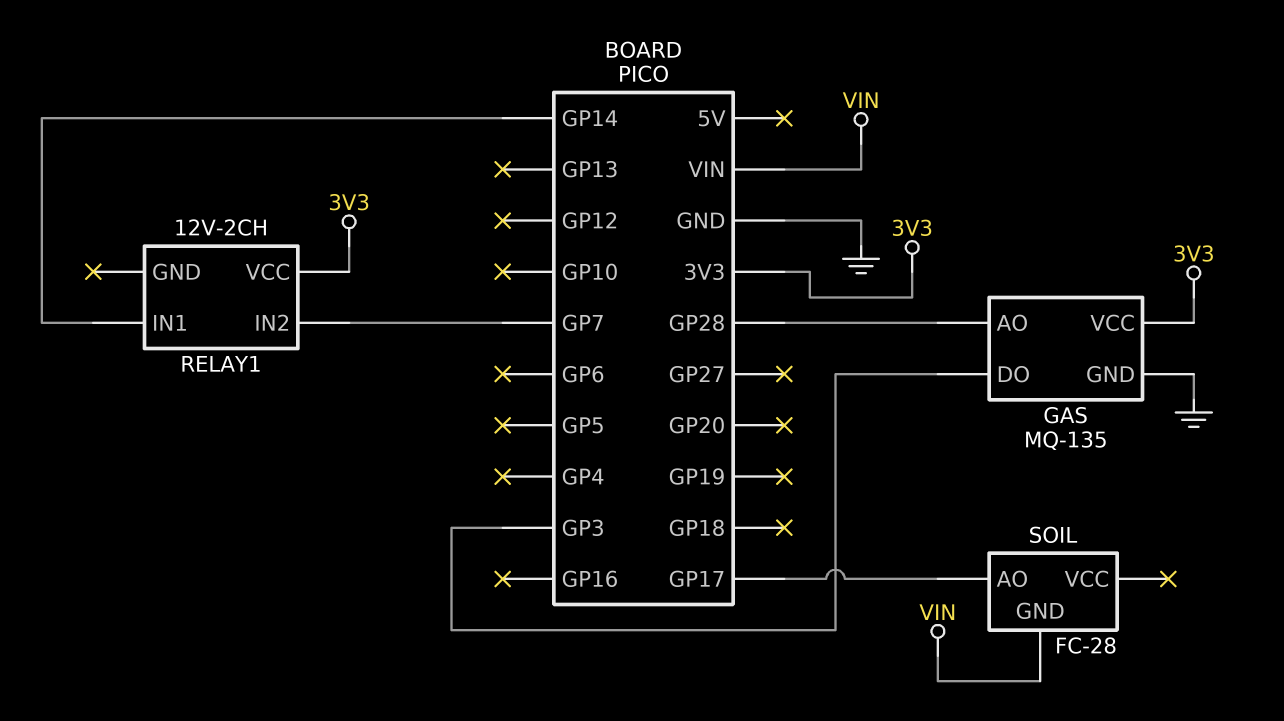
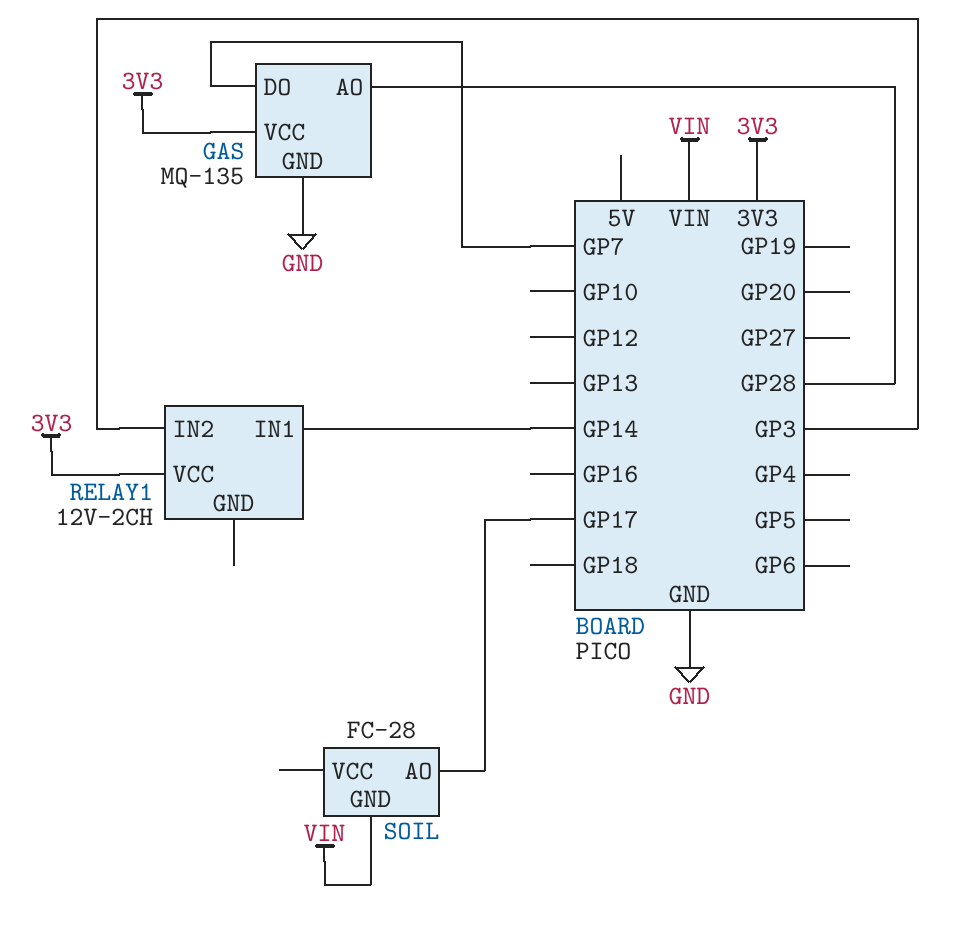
GAS pin DO: GP3 -> GP7
RELAY1 pin IN2: GP7 -> GP3

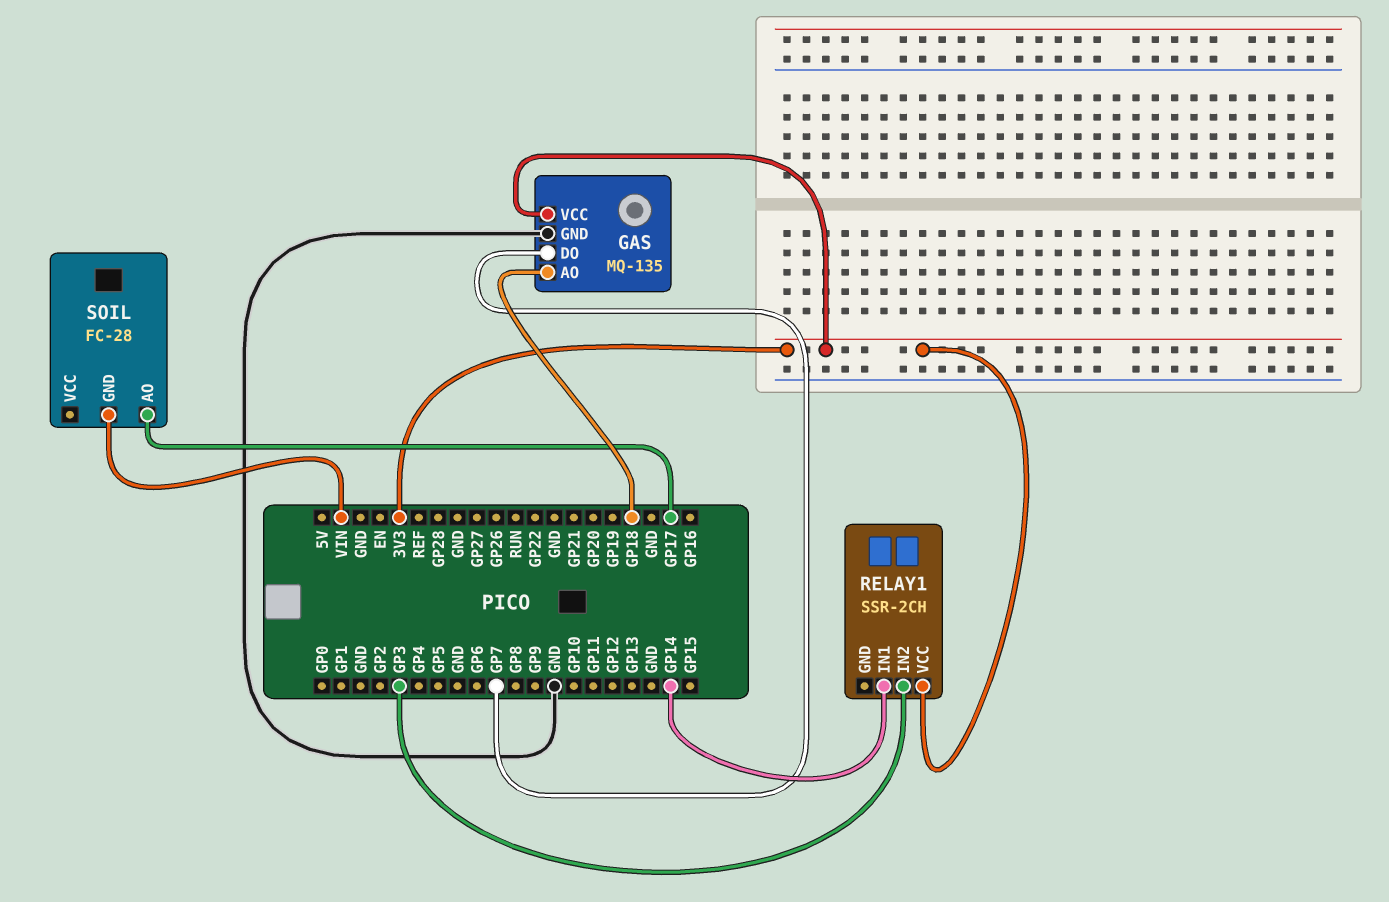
GAS pin AO: GP28 -> GP18
RELAY1: 12V-2CH -> SSR-2CH

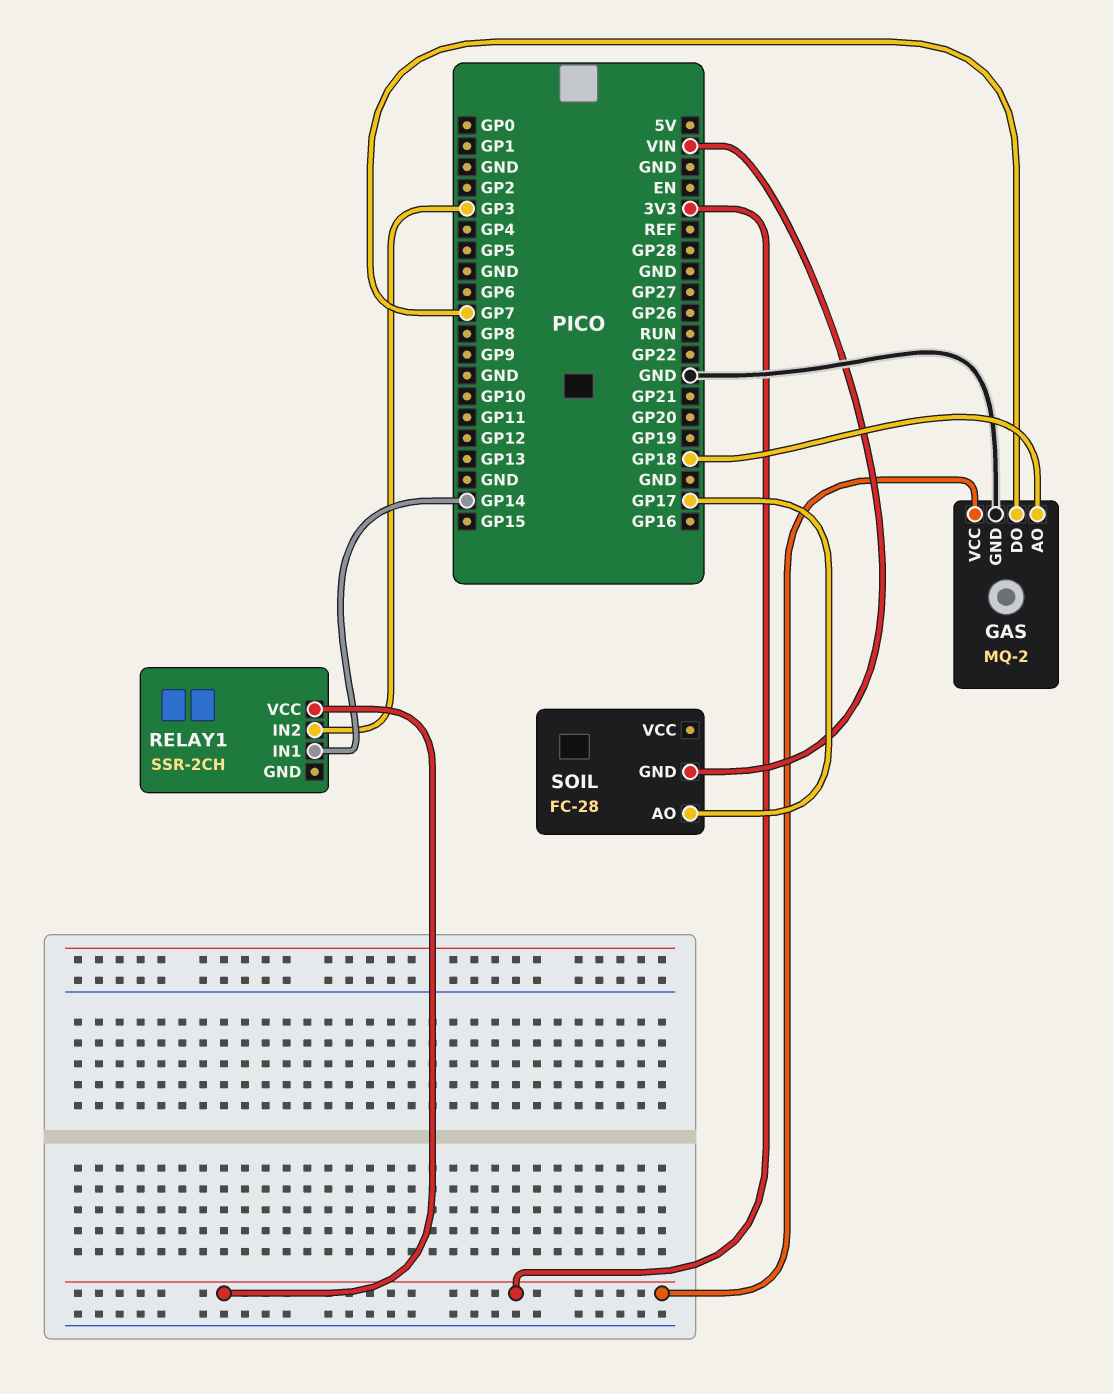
GAS: MQ-135 -> MQ-2

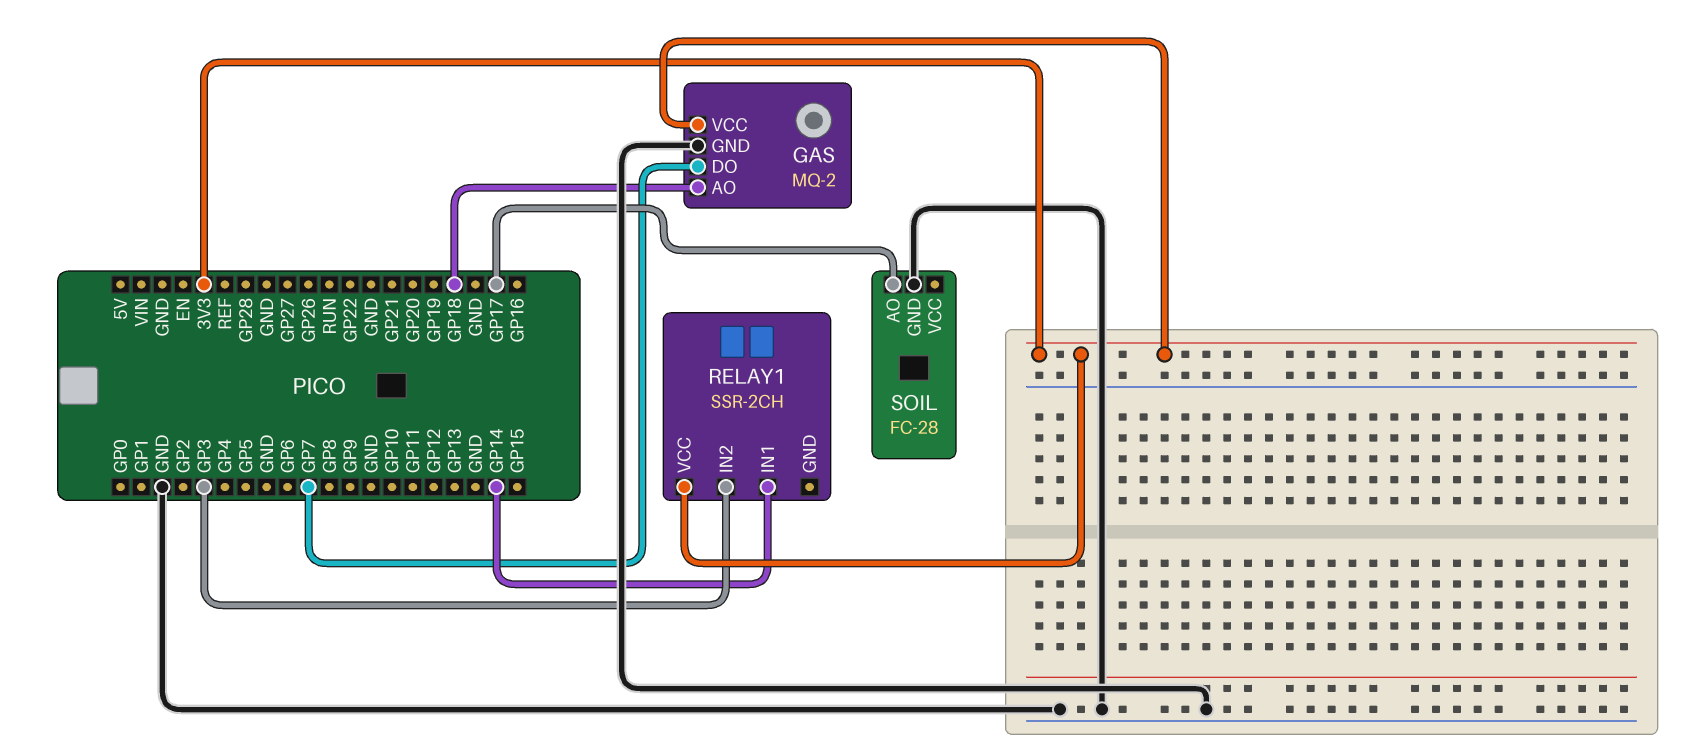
SOIL pin GND: VIN -> GND

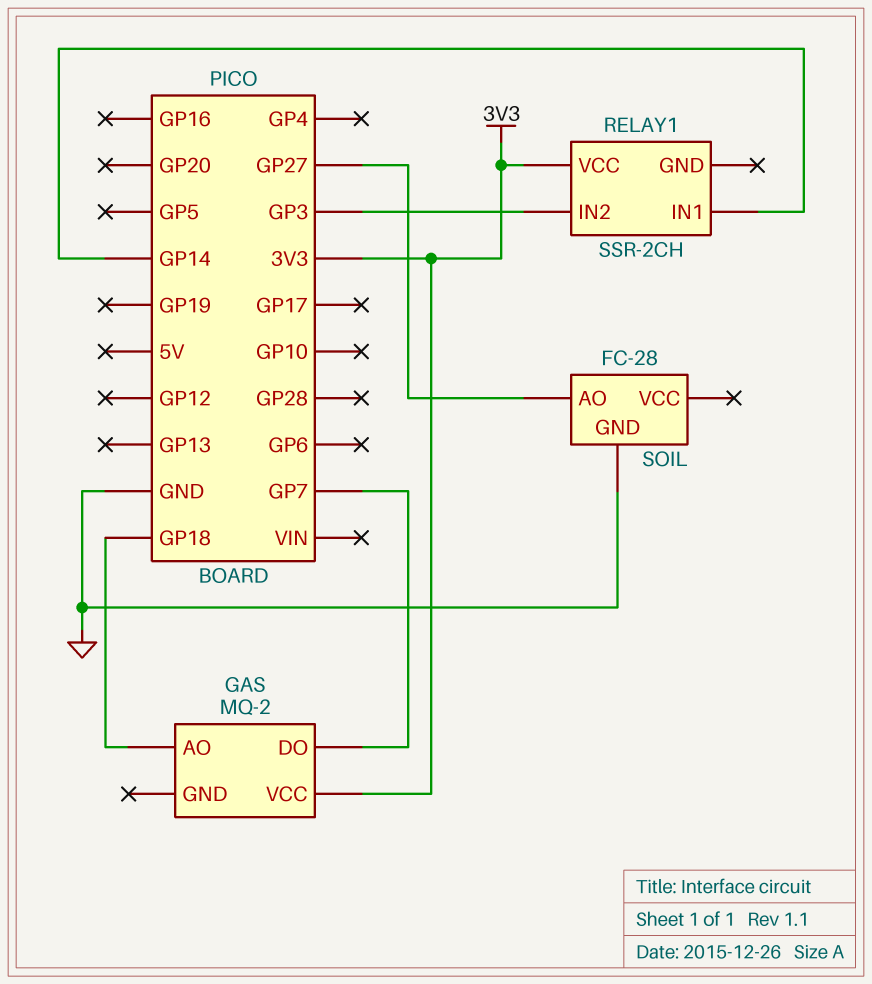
GAS pin GND: GND -> none
SOIL pin AO: GP17 -> GP27

